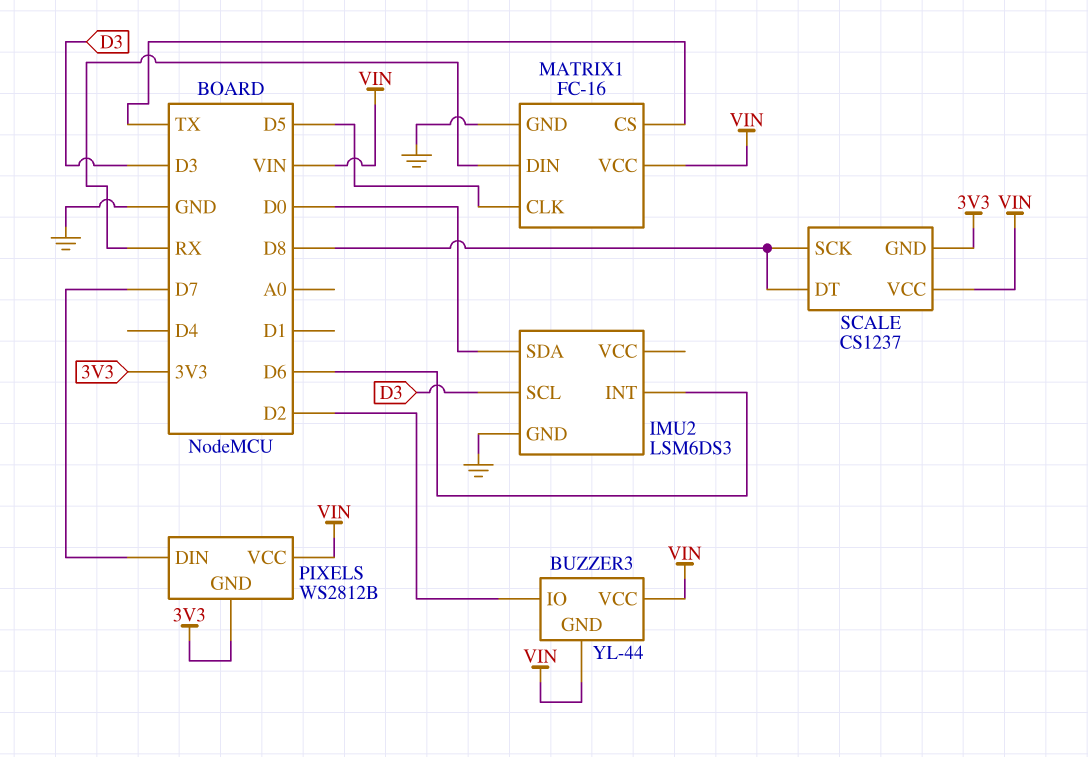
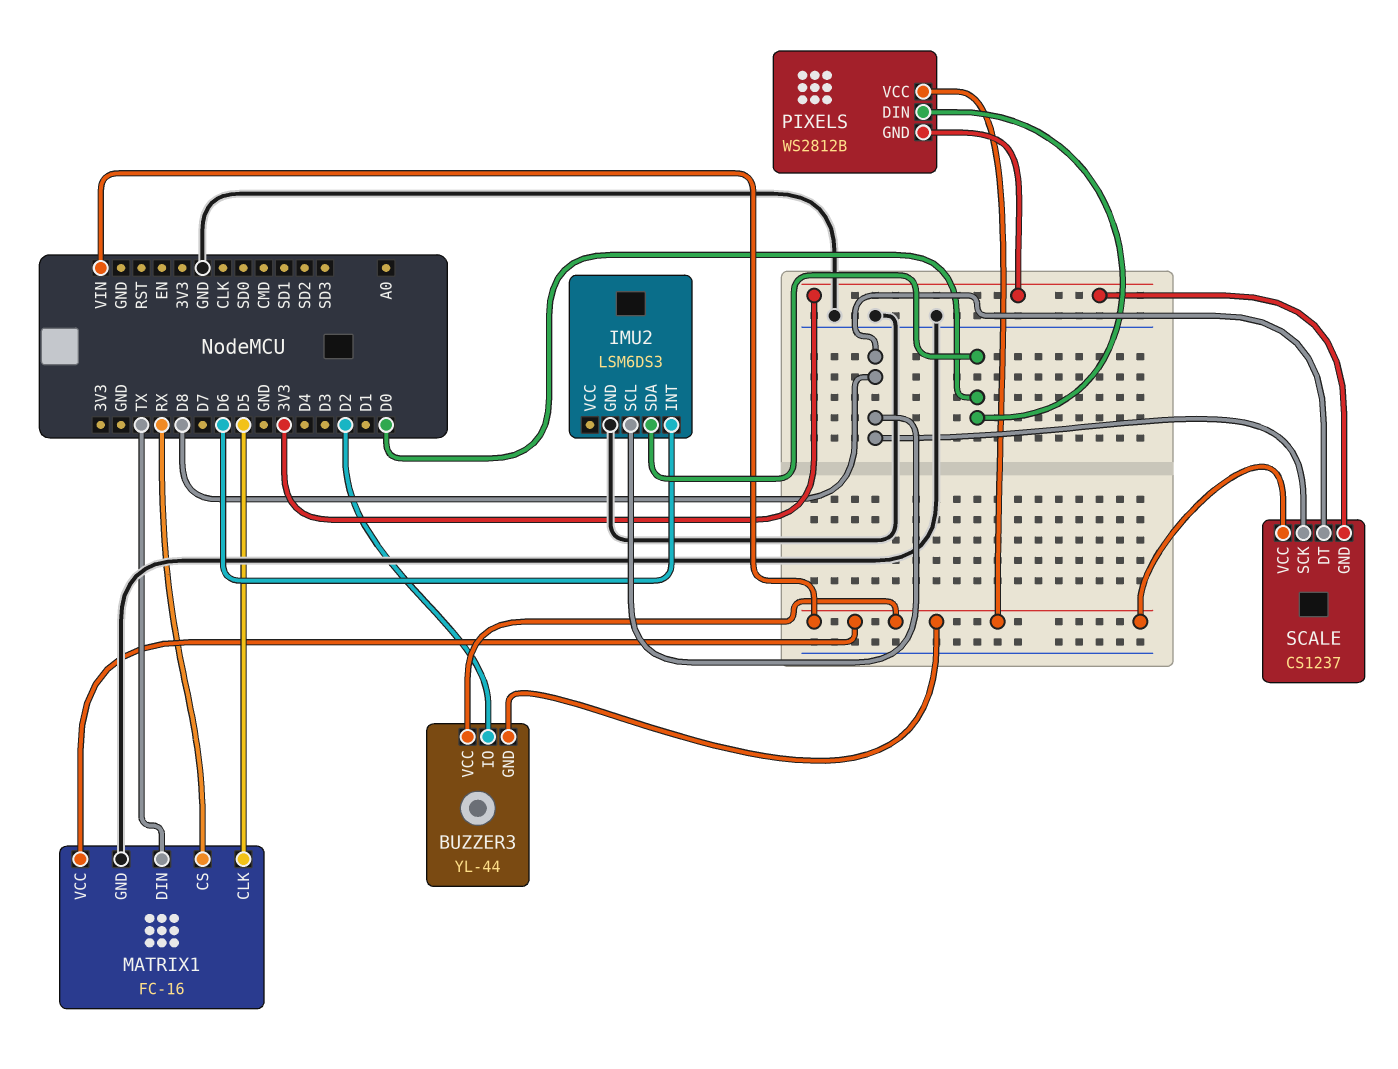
IMU2 pin SCL: D3 -> D8
MATRIX1 pin CS: TX -> RX
MATRIX1 pin DIN: RX -> TX
PIXELS pin DIN: D7 -> D0

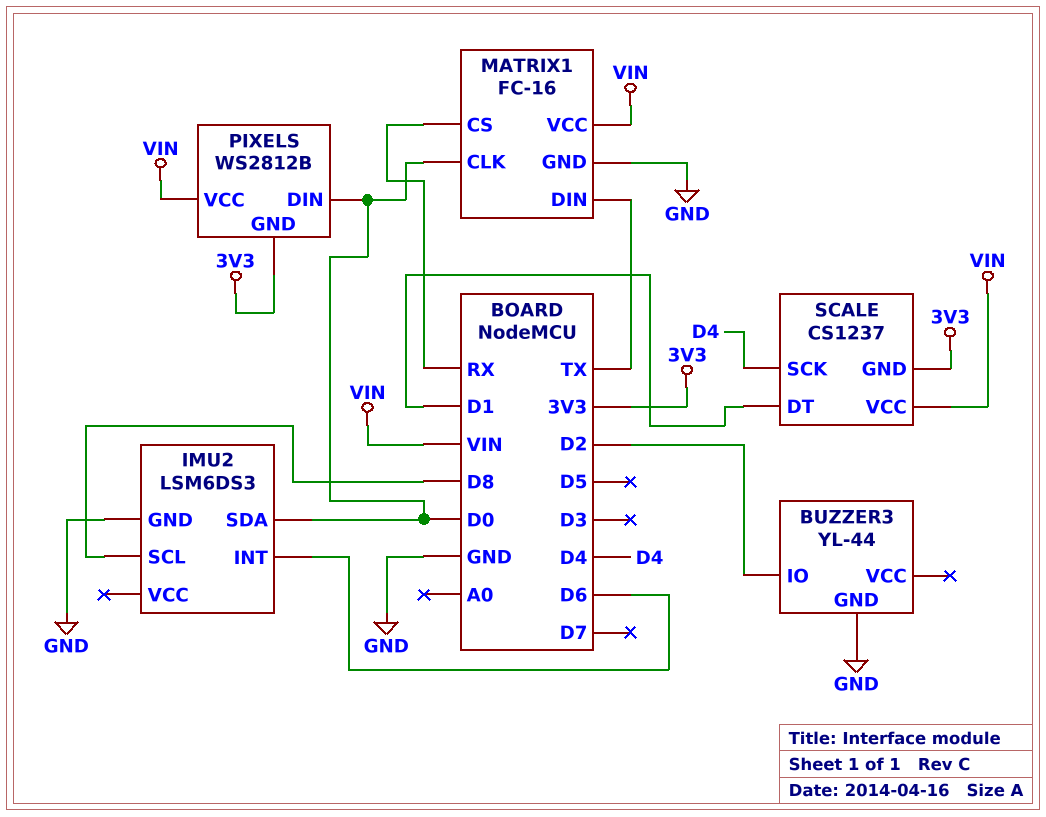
BUZZER3 pin GND: VIN -> GND
BUZZER3 pin VCC: VIN -> none
MATRIX1 pin CLK: D5 -> D0
SCALE pin DT: D8 -> D1
SCALE pin SCK: D8 -> D4

